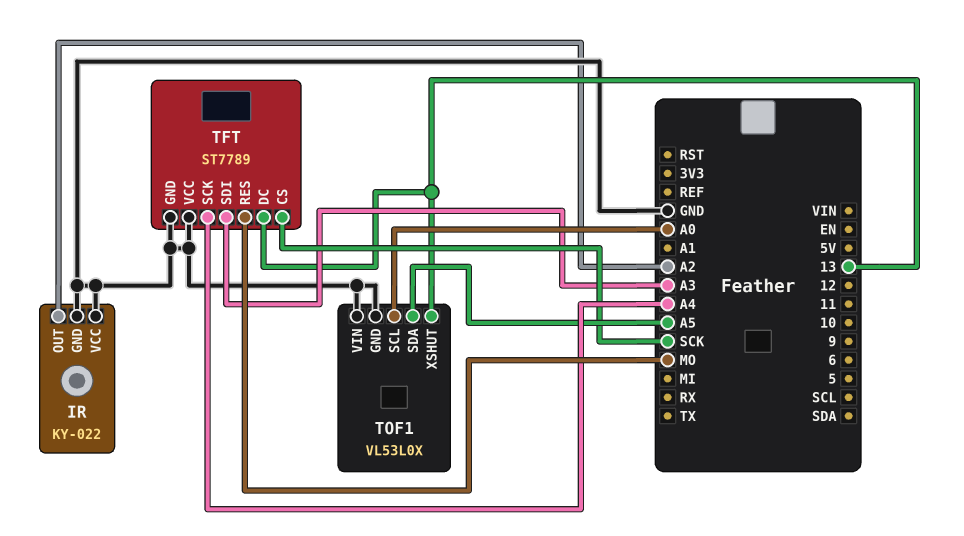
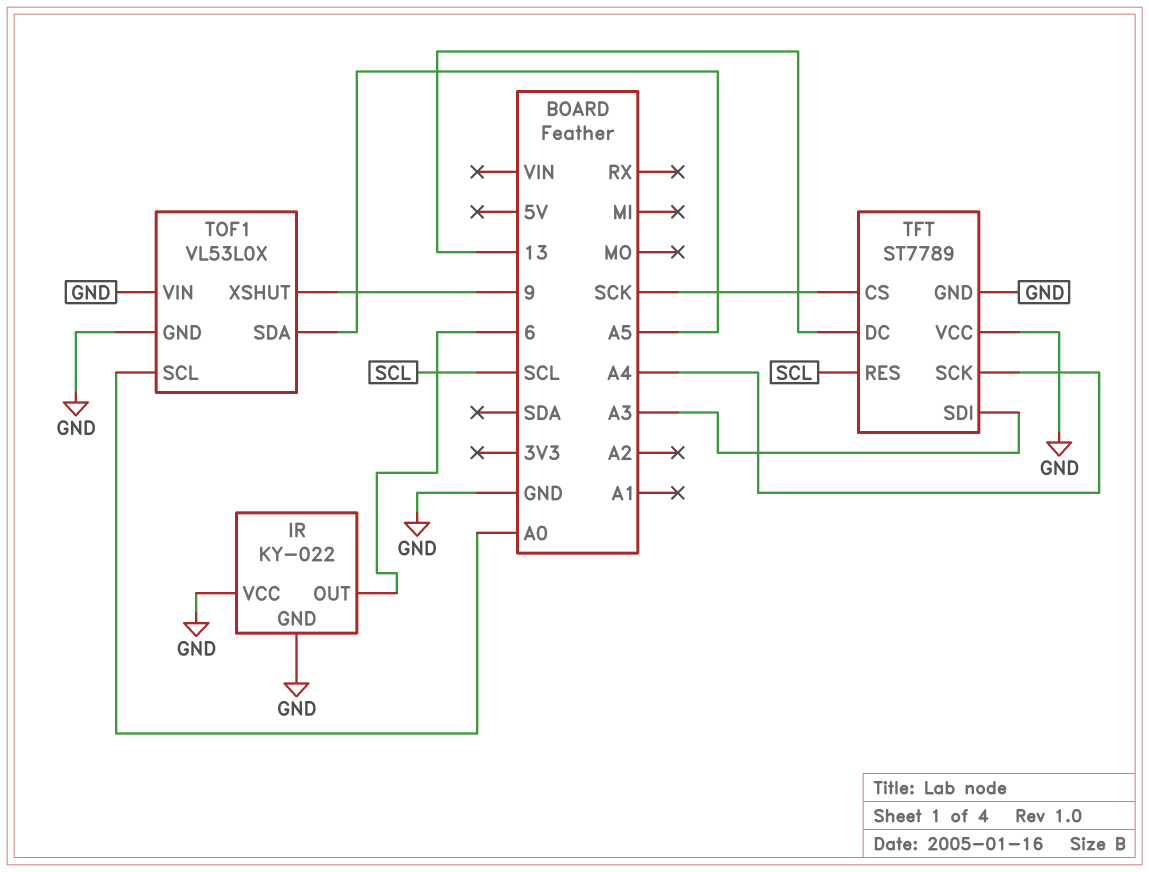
IR pin OUT: A2 -> 6
TFT pin RES: MO -> SCL
TOF1 pin XSHUT: 13 -> 9

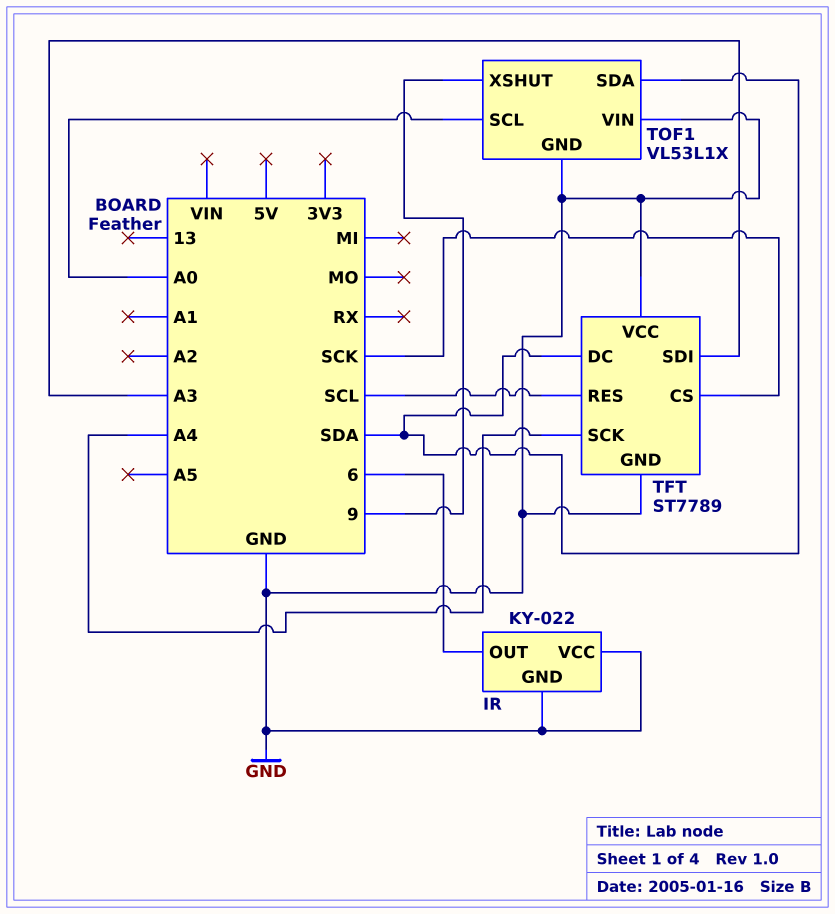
TFT pin DC: 13 -> SDA
TOF1: VL53L0X -> VL53L1X
TOF1 pin SDA: A5 -> SDA

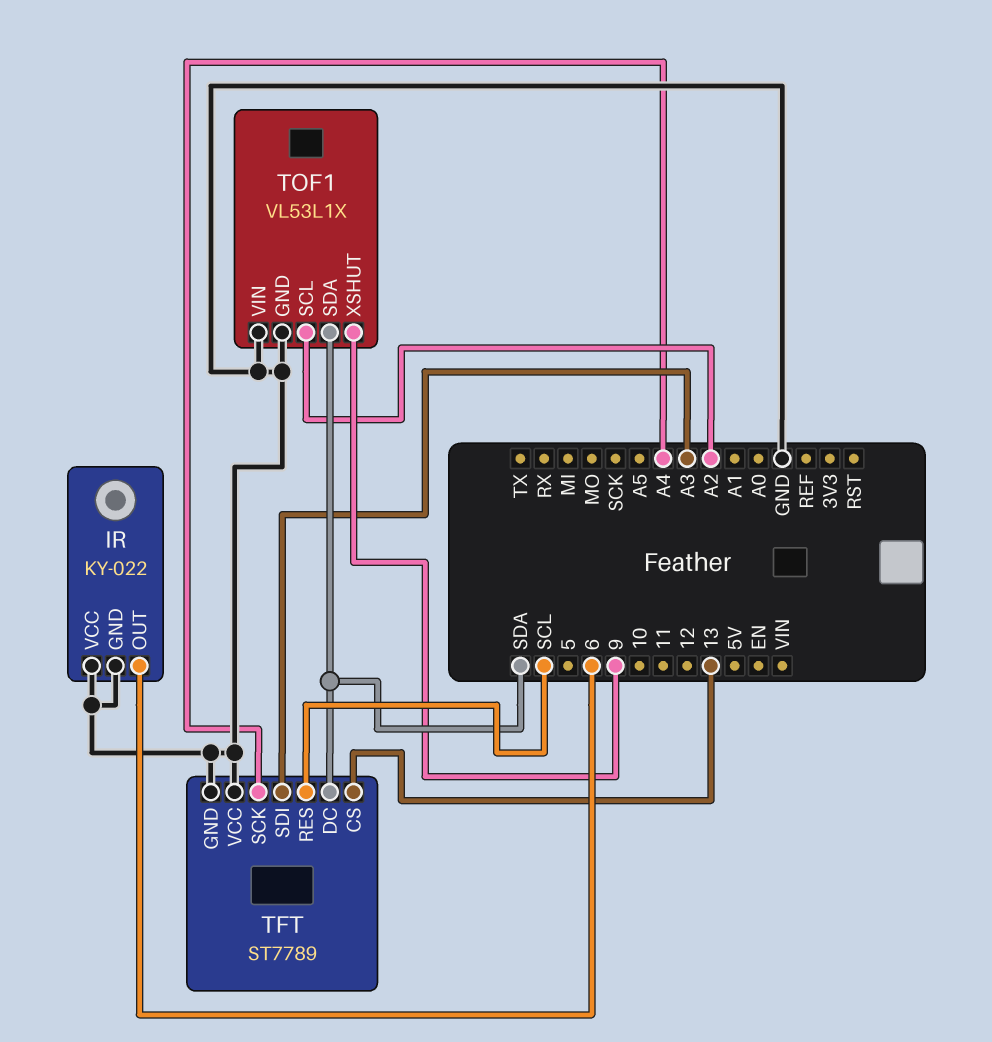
TFT pin CS: SCK -> 13
TOF1 pin SCL: A0 -> A2

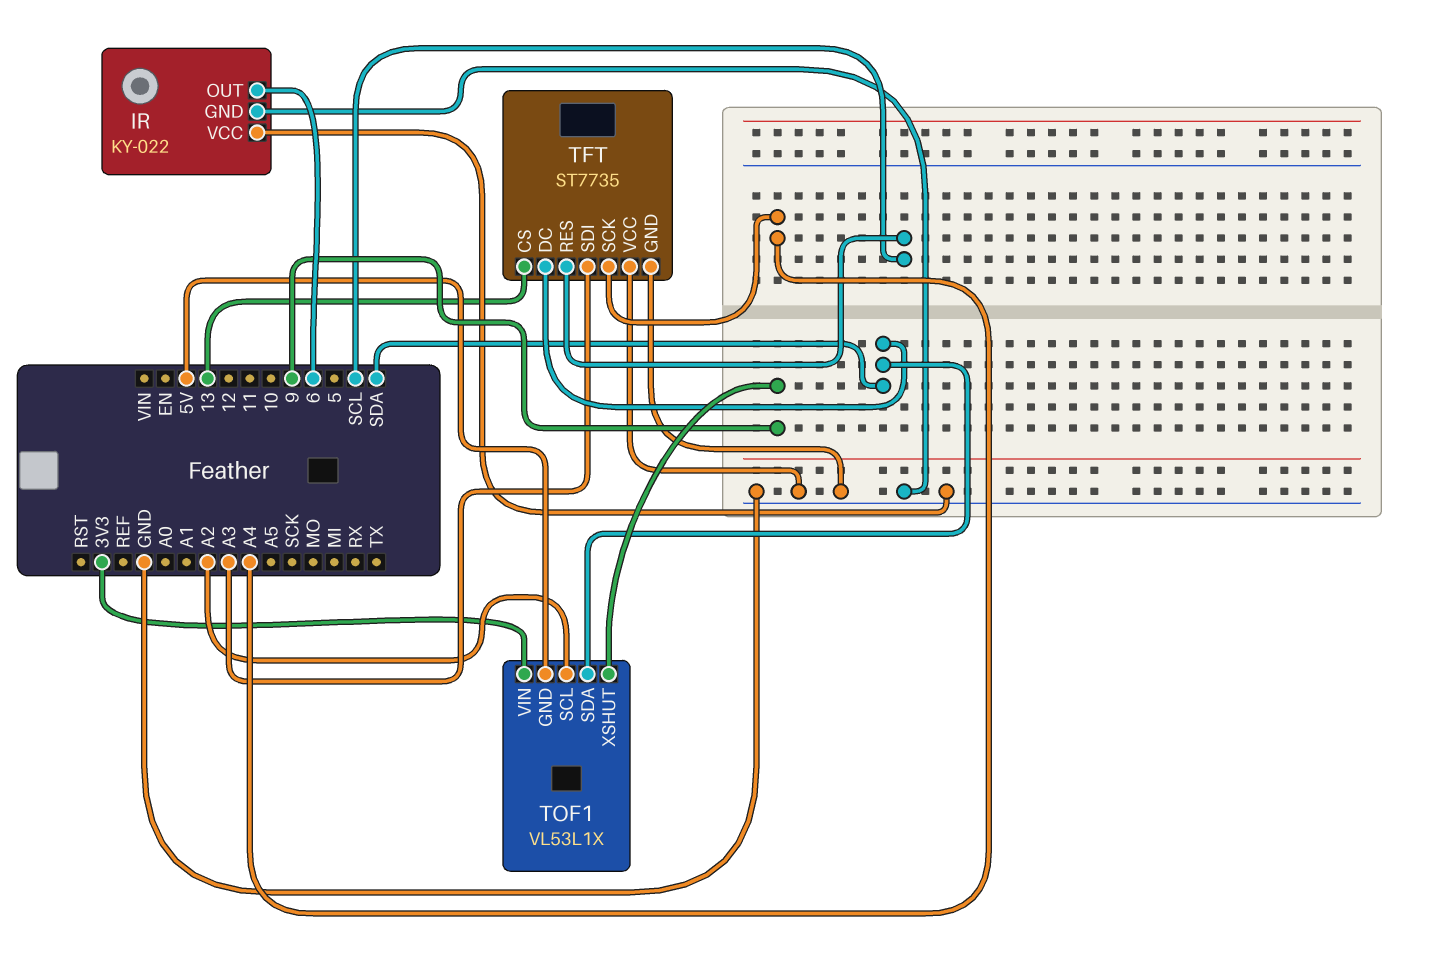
TFT: ST7789 -> ST7735
TOF1 pin GND: GND -> 5V
TOF1 pin VIN: GND -> 3V3

